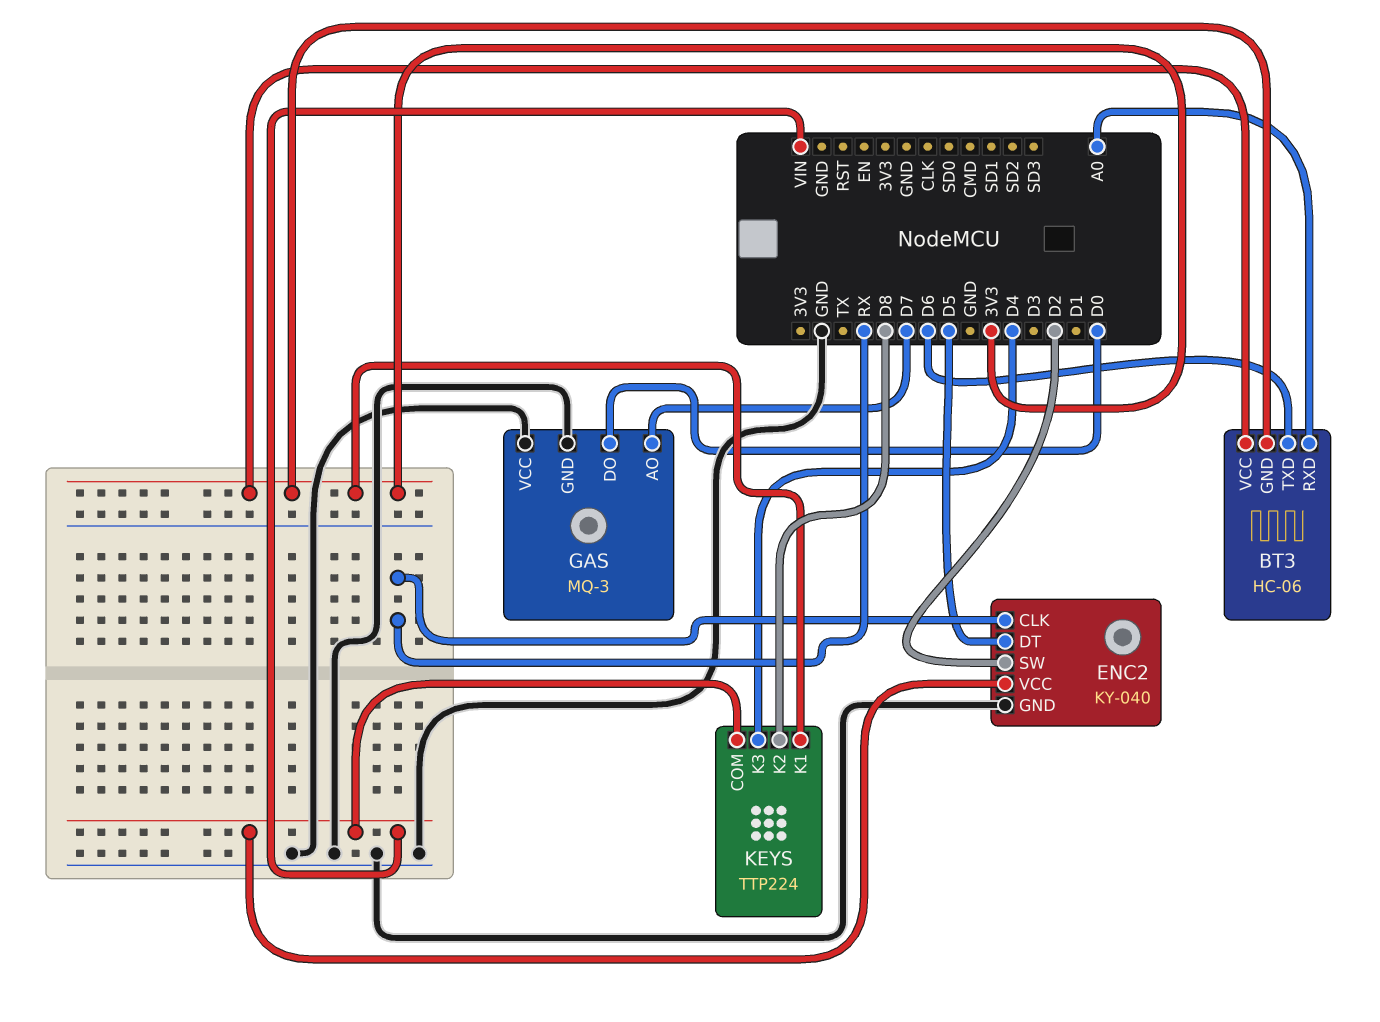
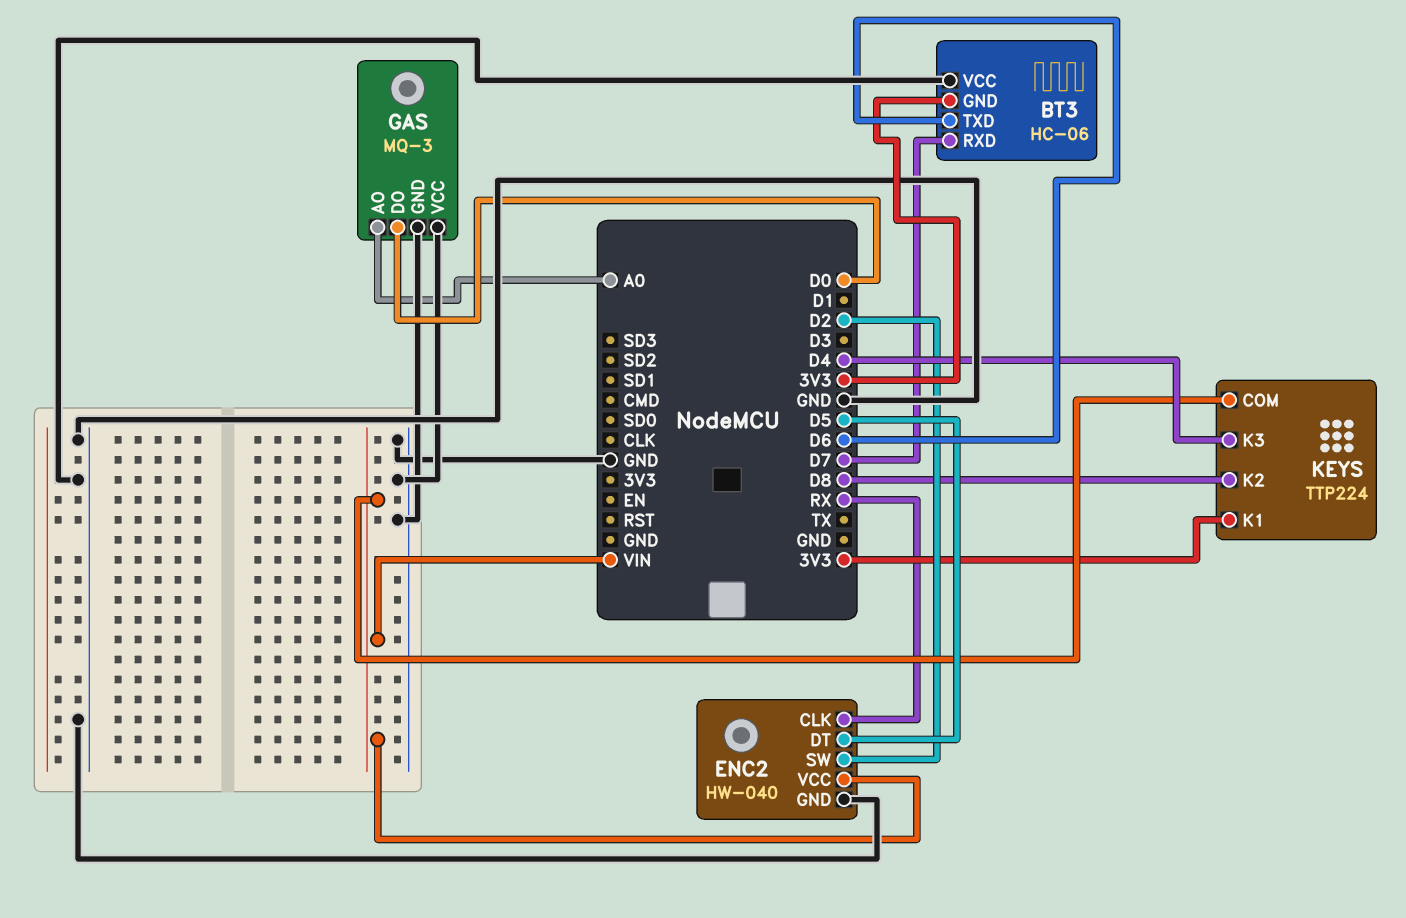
BT3 pin RXD: A0 -> D7
BT3 pin VCC: 3V3 -> GND
ENC2: KY-040 -> HW-040
GAS pin AO: D7 -> A0

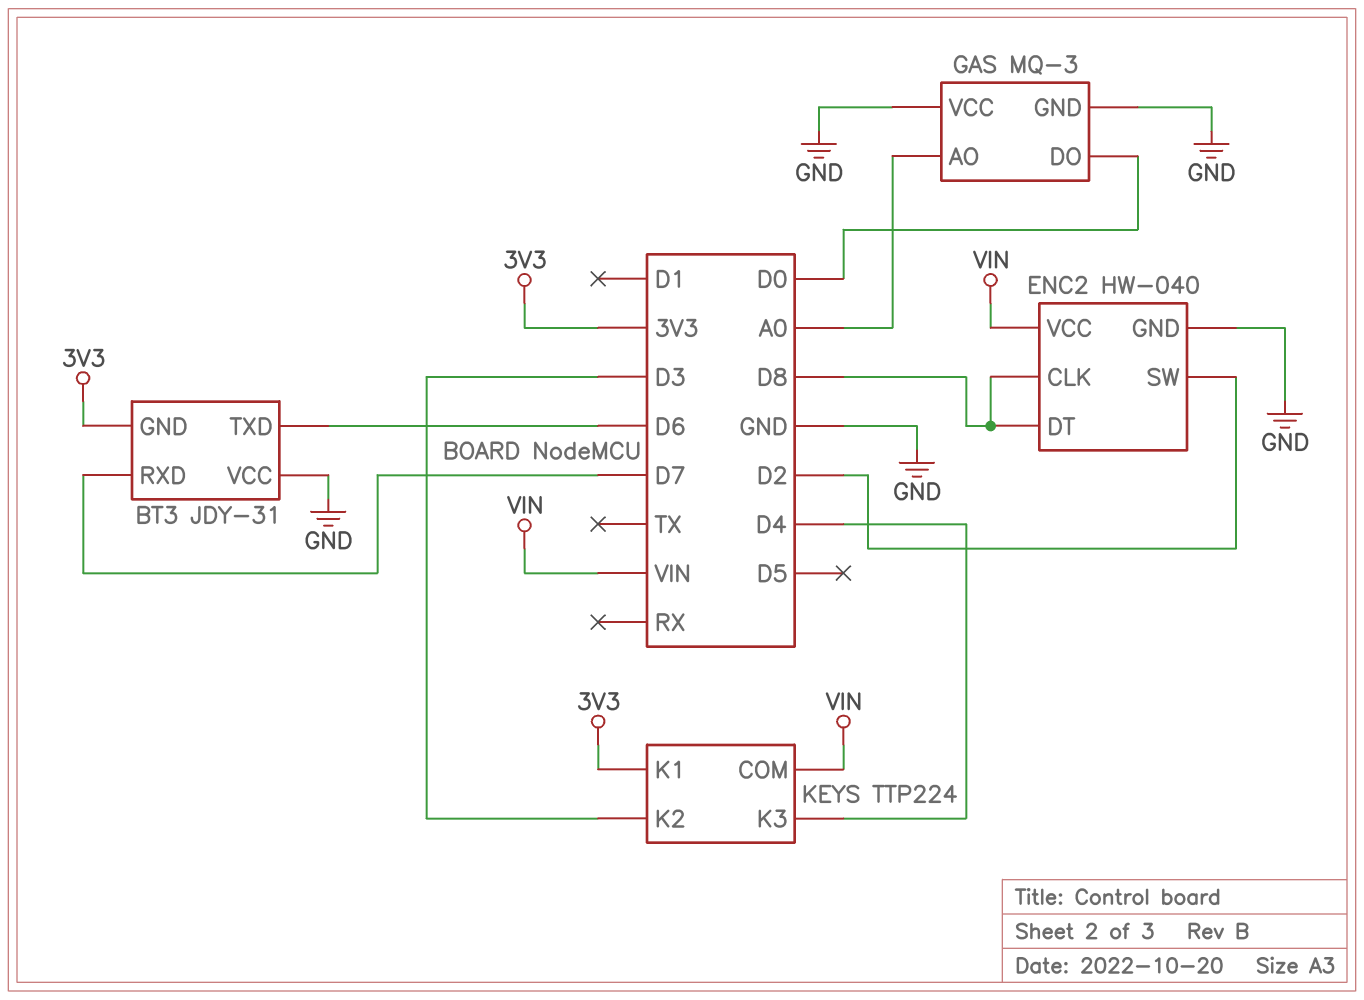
BT3: HC-06 -> JDY-31
ENC2 pin CLK: RX -> D8
ENC2 pin DT: D5 -> D8
KEYS pin K2: D8 -> D3

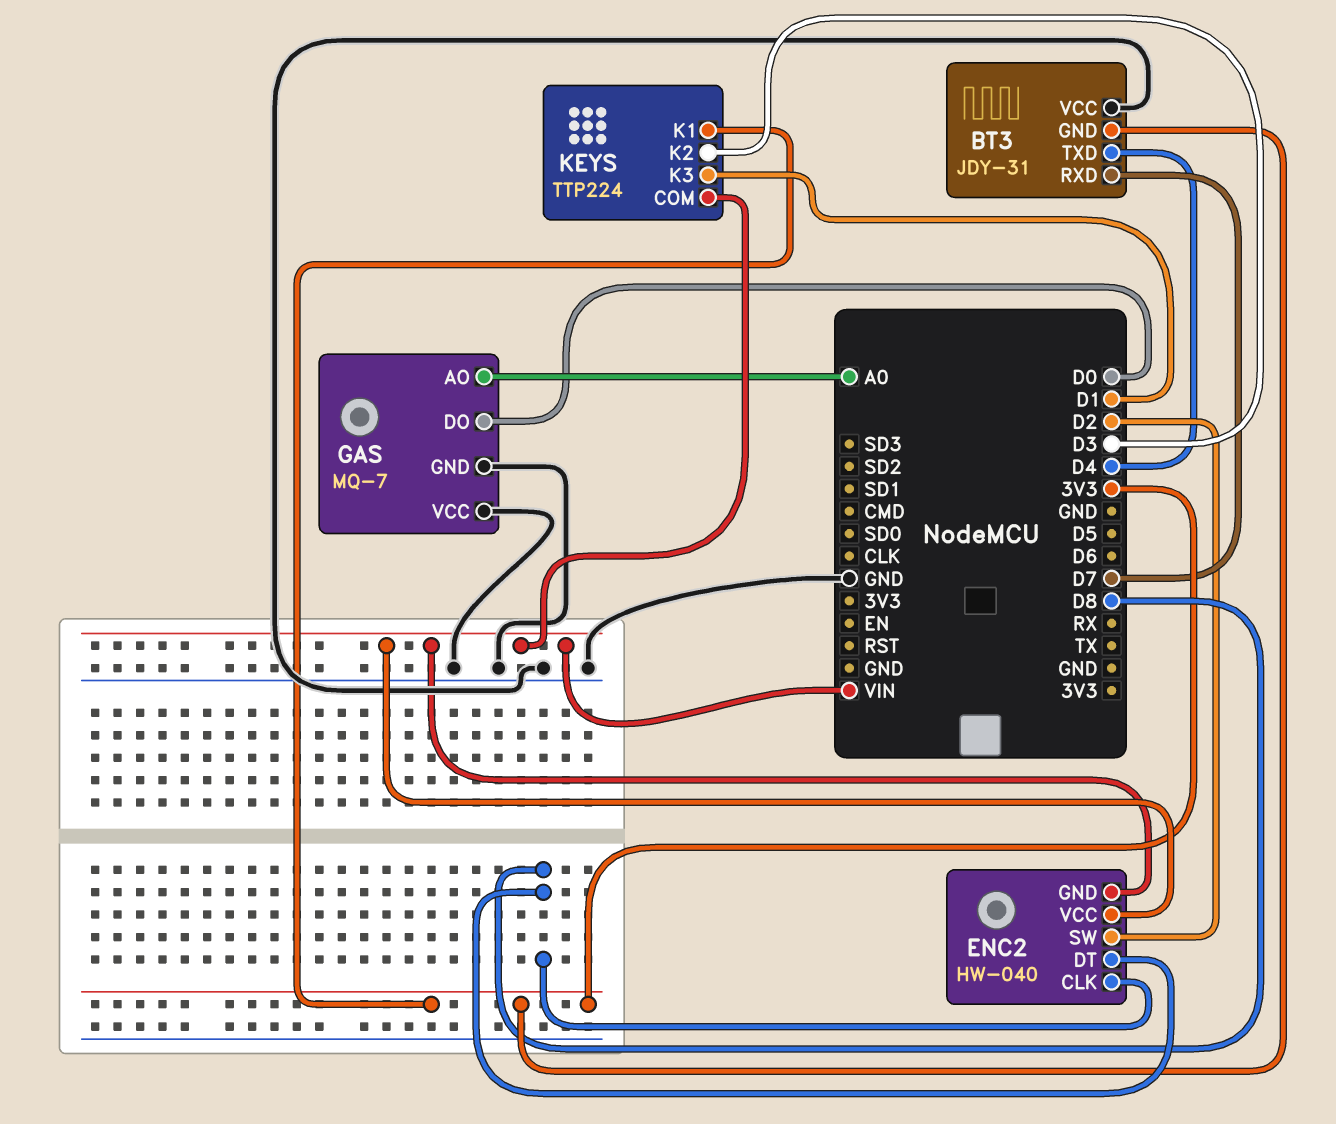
BT3 pin TXD: D6 -> D4
ENC2 pin GND: GND -> VIN
GAS: MQ-3 -> MQ-7
KEYS pin K3: D4 -> D1

